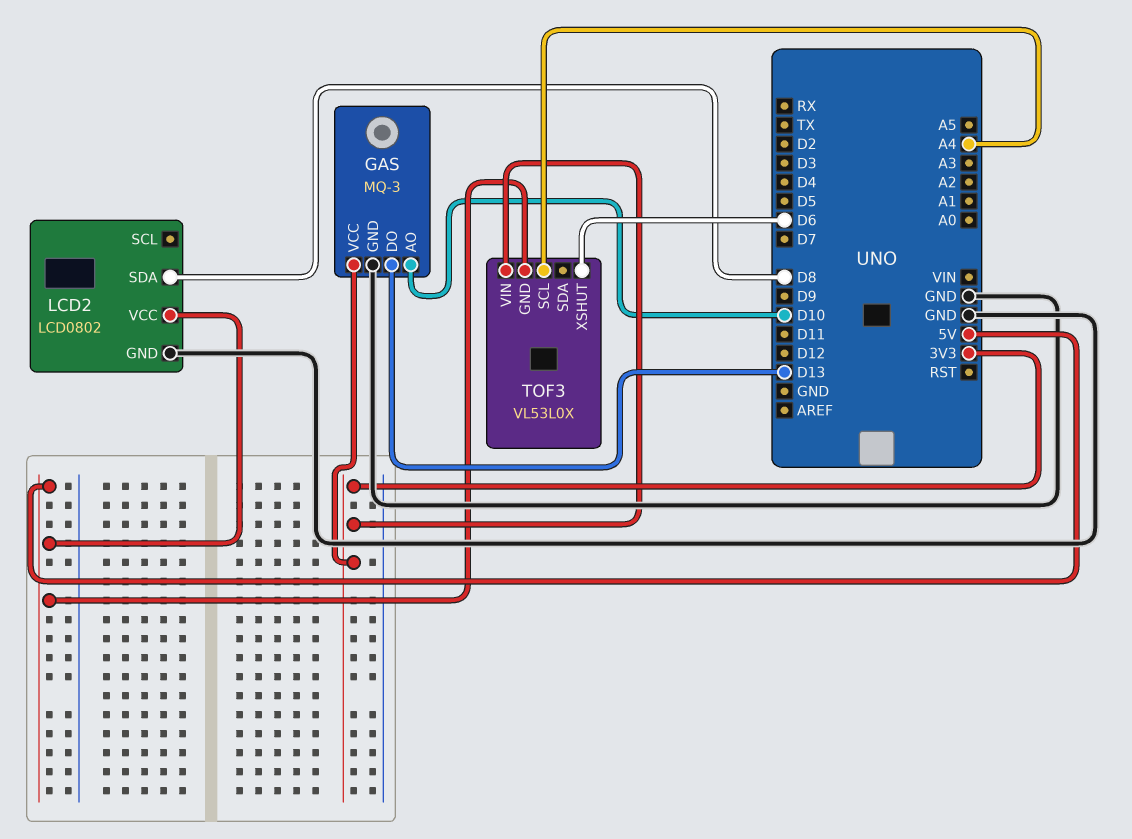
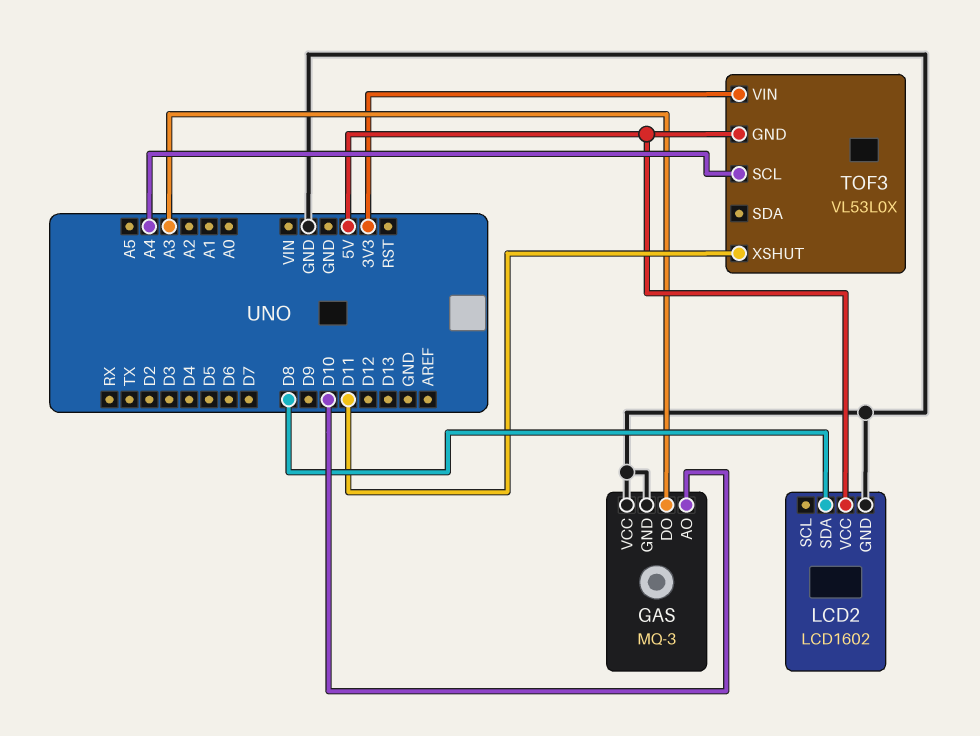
GAS pin DO: D13 -> A3
GAS pin VCC: 3V3 -> GND
LCD2: LCD0802 -> LCD1602
TOF3 pin XSHUT: D6 -> D11

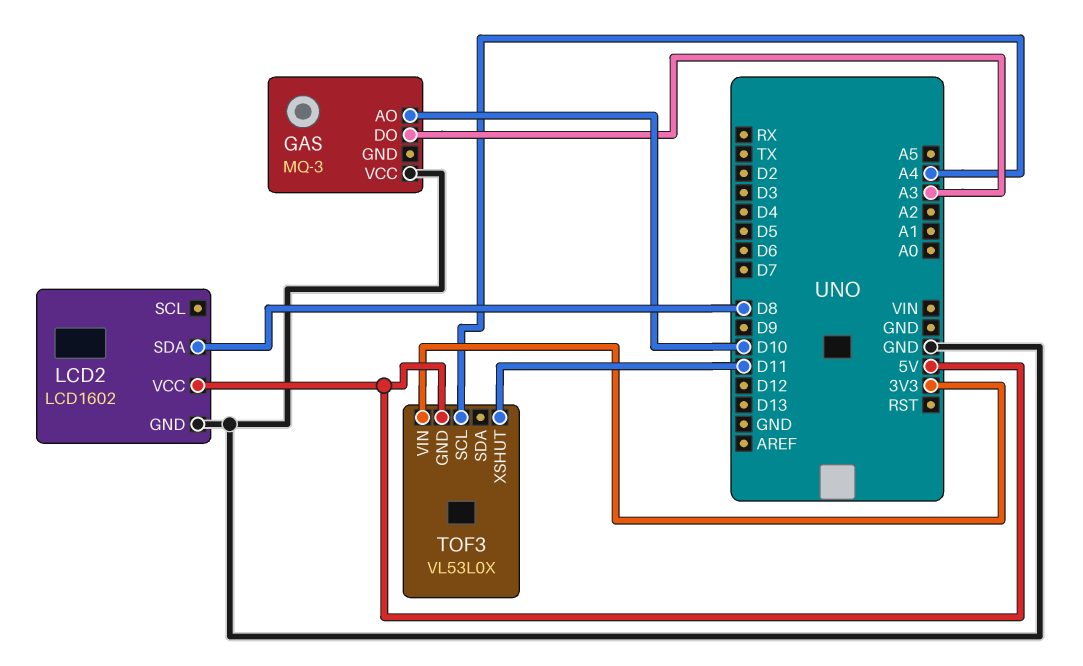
GAS pin GND: GND -> none

